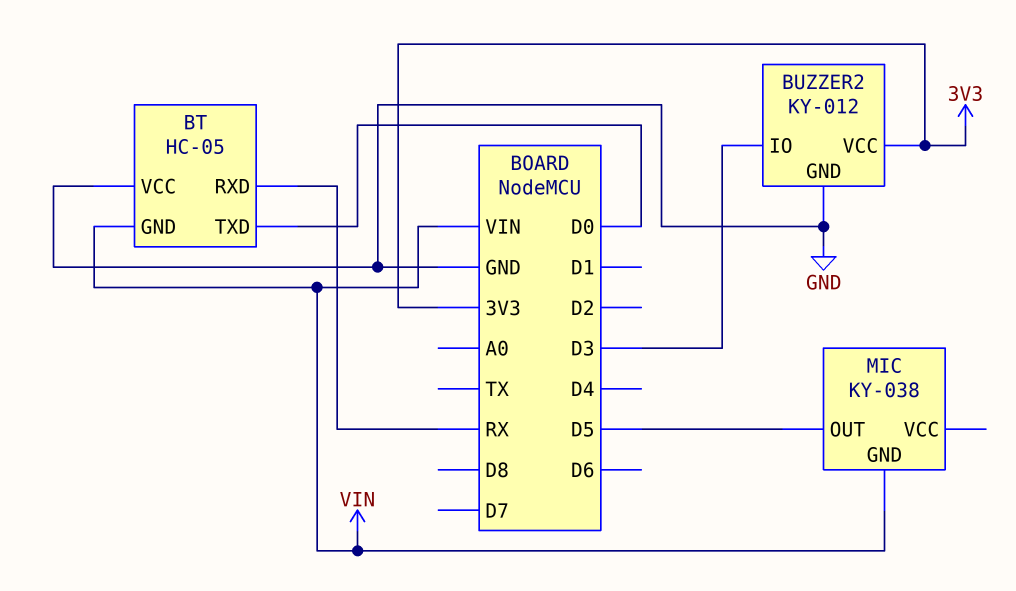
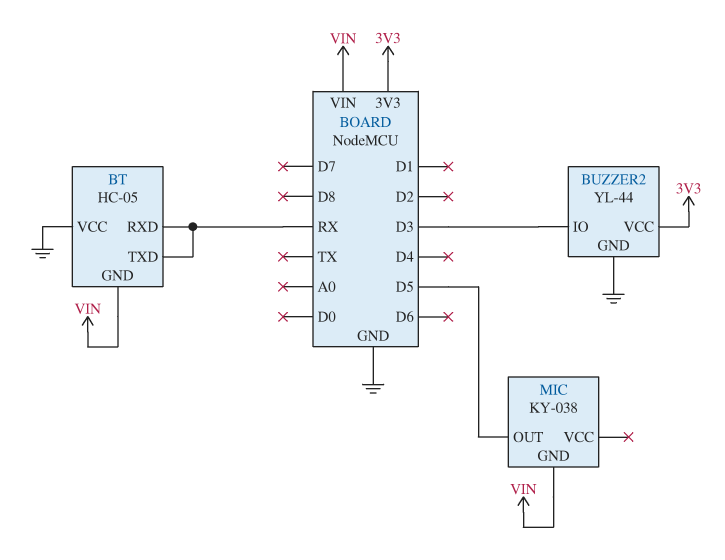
BT pin TXD: D0 -> RX
BUZZER2: KY-012 -> YL-44

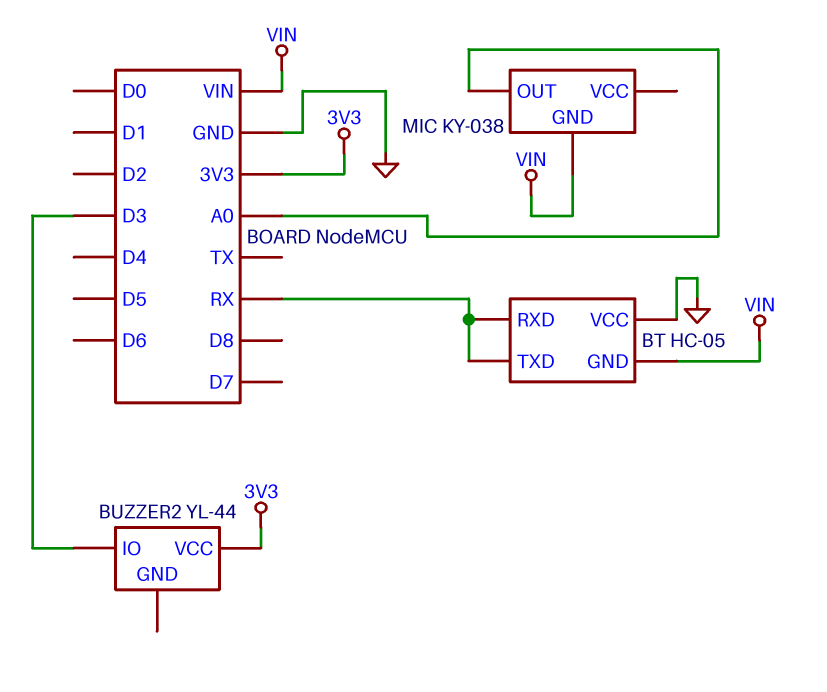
BUZZER2 pin GND: GND -> none
MIC pin OUT: D5 -> A0

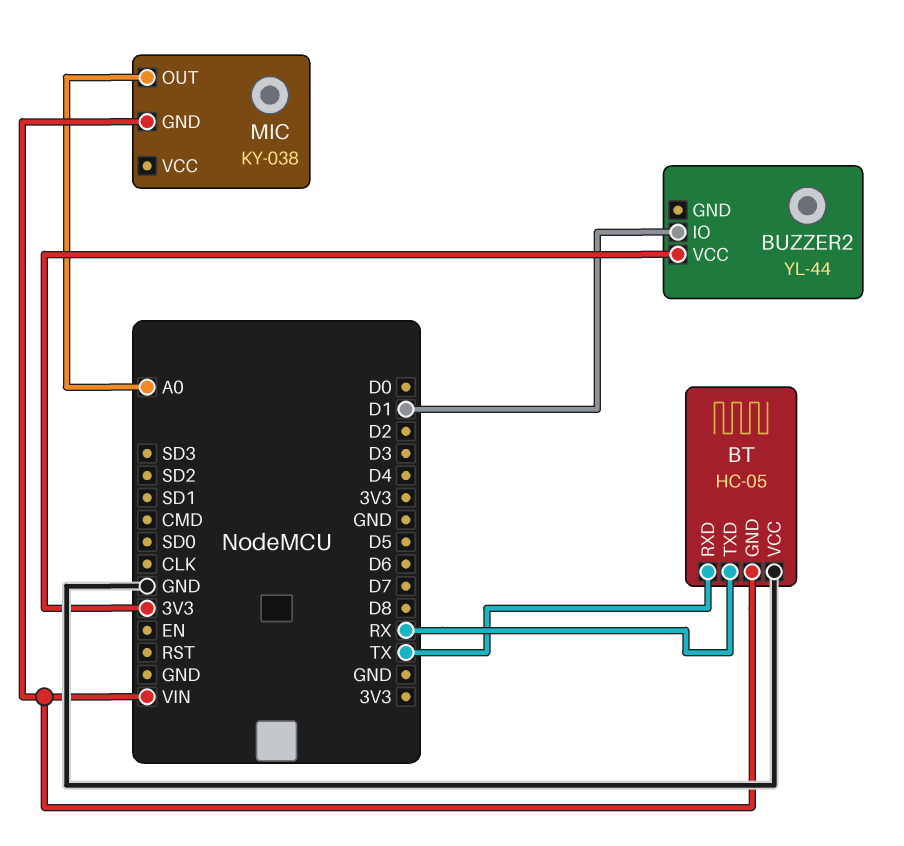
BT pin RXD: RX -> TX
BUZZER2 pin IO: D3 -> D1

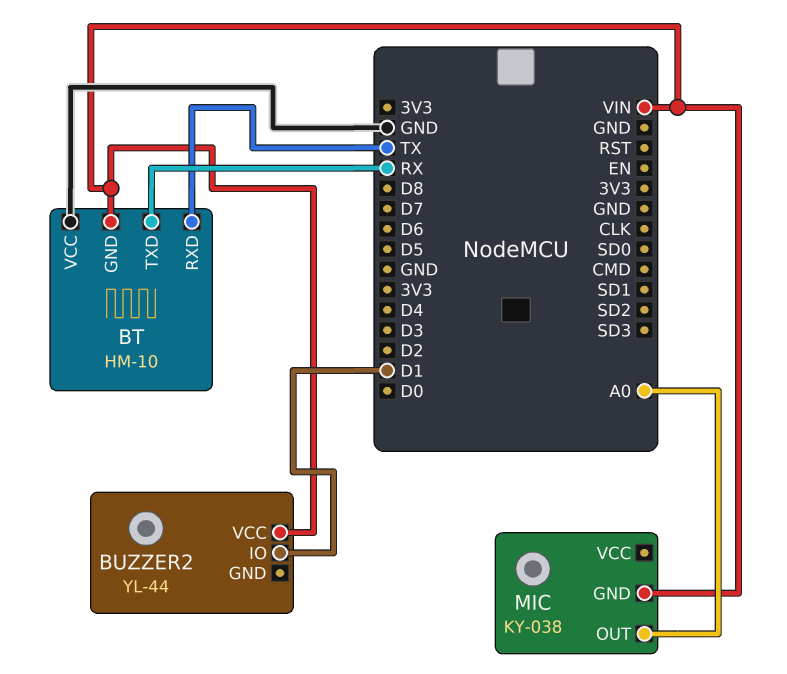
BT: HC-05 -> HM-10
BUZZER2 pin VCC: 3V3 -> VIN

